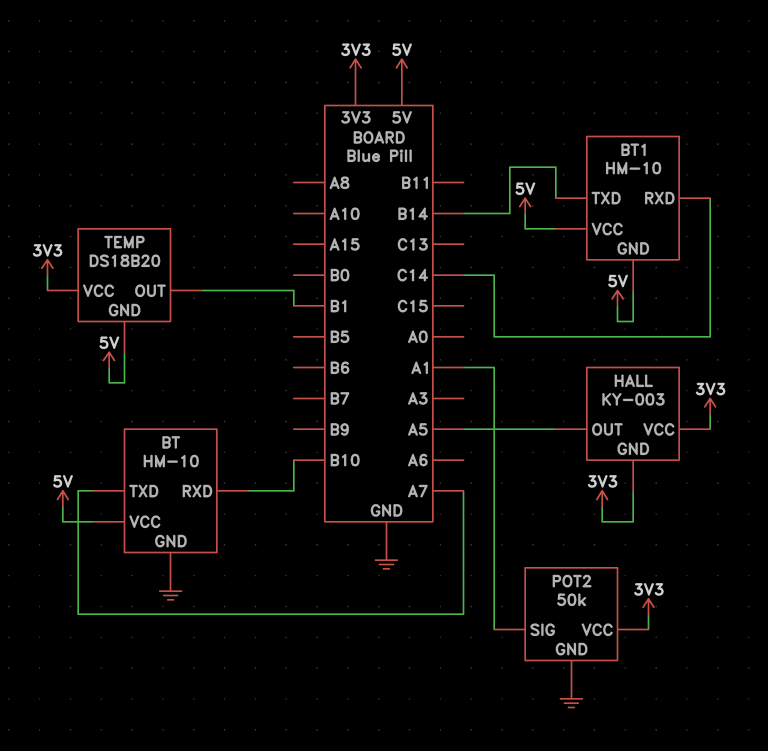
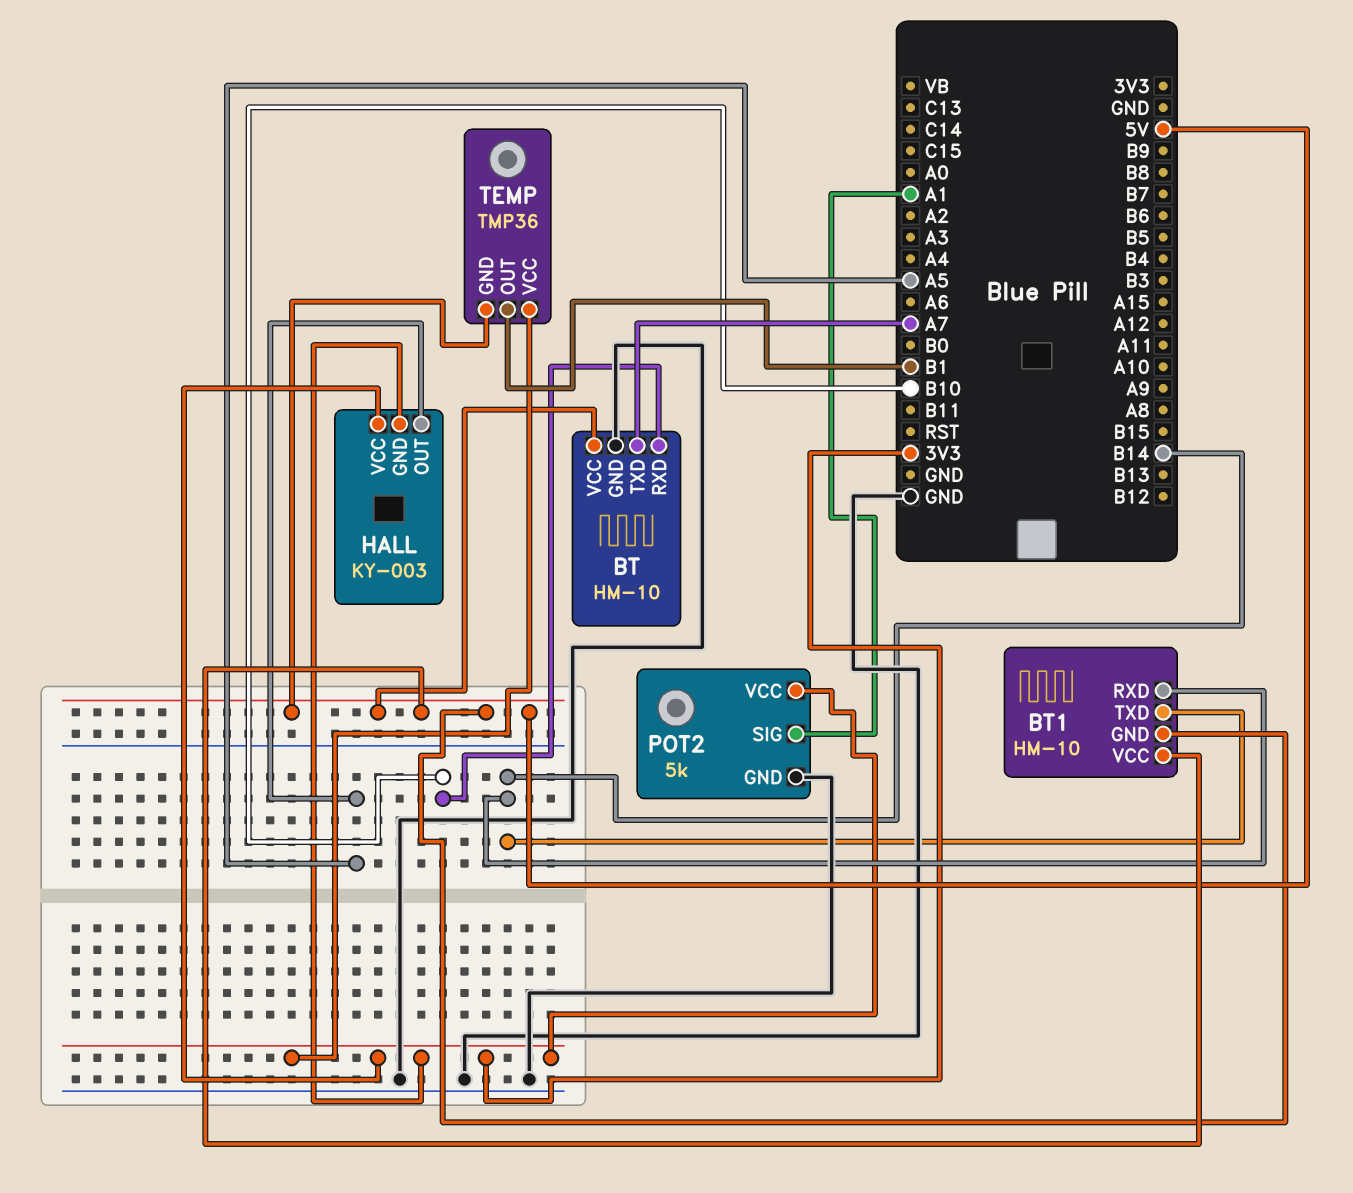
BT1 pin RXD: C14 -> B14
POT2: 50k -> 5k
TEMP: DS18B20 -> TMP36

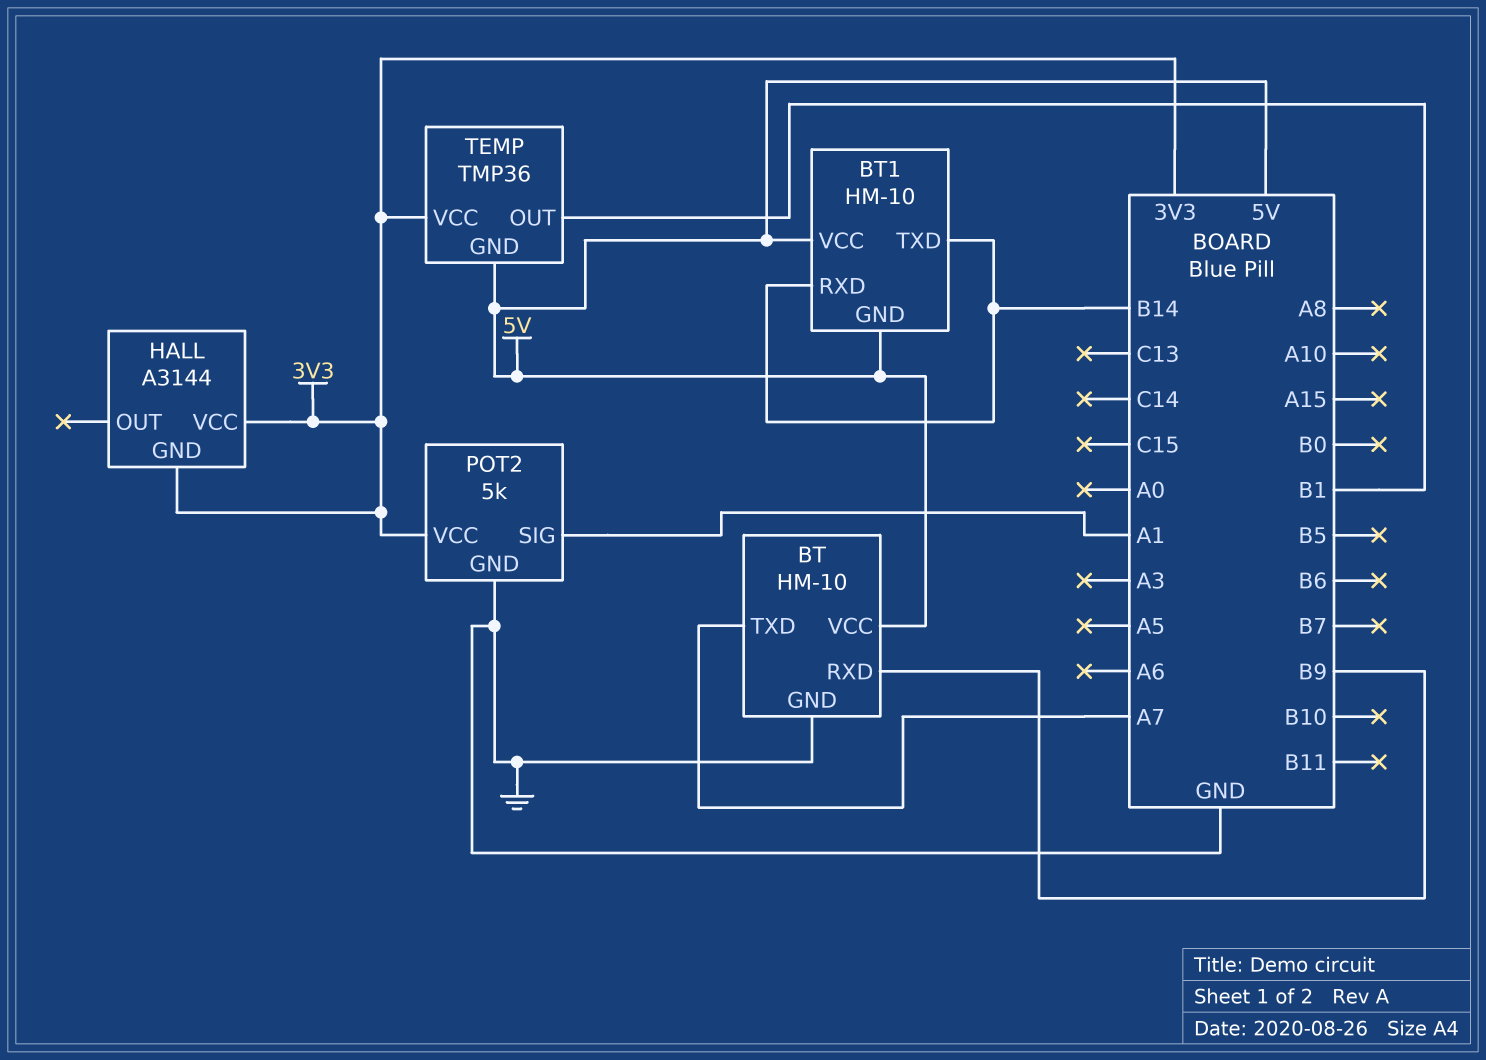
BT pin RXD: B10 -> B9
HALL: KY-003 -> A3144
HALL pin OUT: A5 -> none

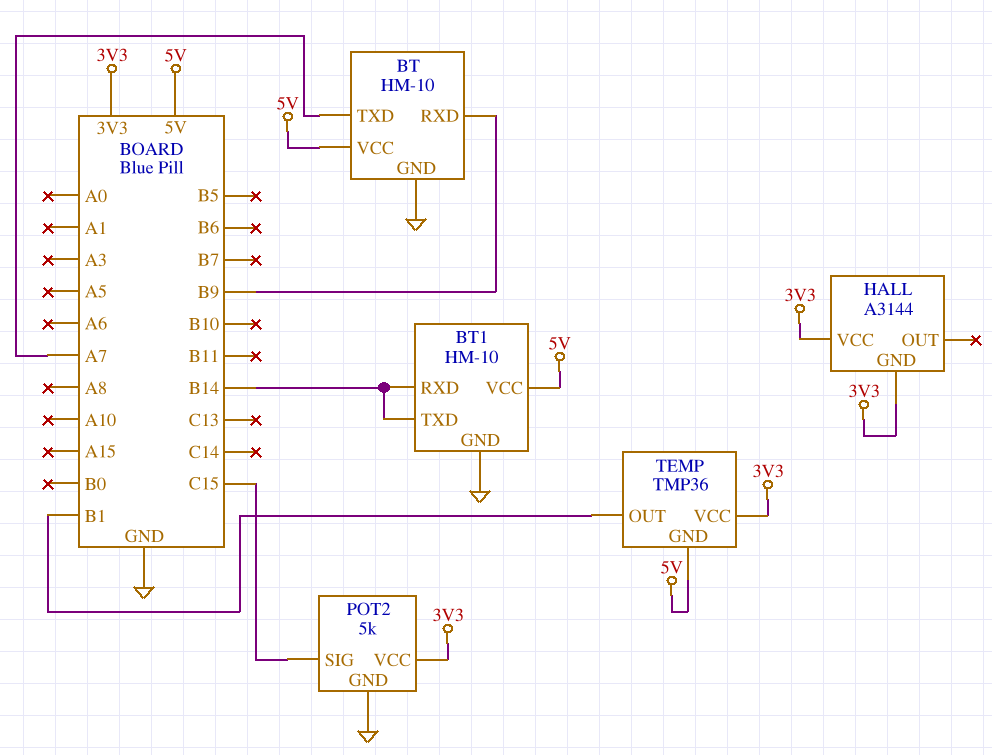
BT1 pin GND: 5V -> GND
POT2 pin SIG: A1 -> C15

